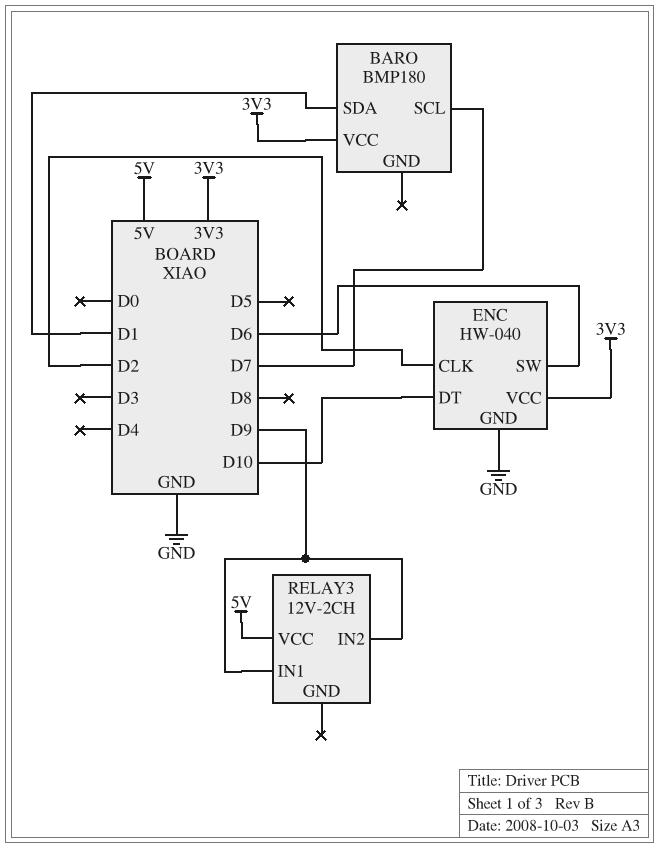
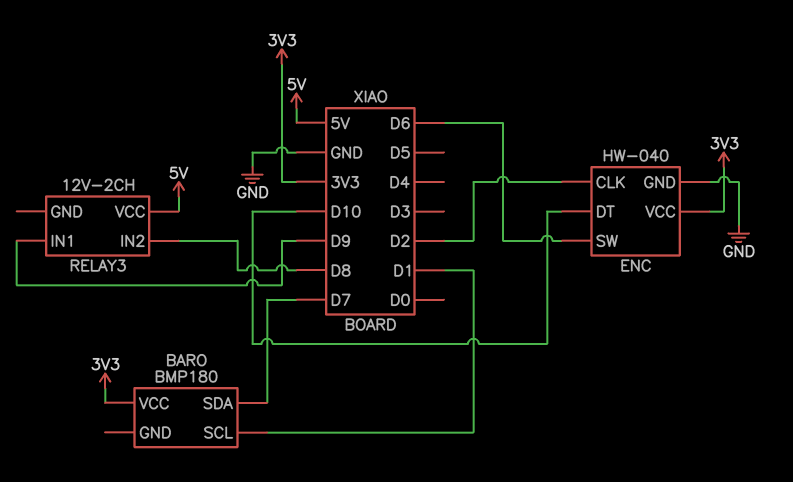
BARO pin SCL: D7 -> D1
BARO pin SDA: D1 -> D7
RELAY3 pin IN2: D9 -> D8

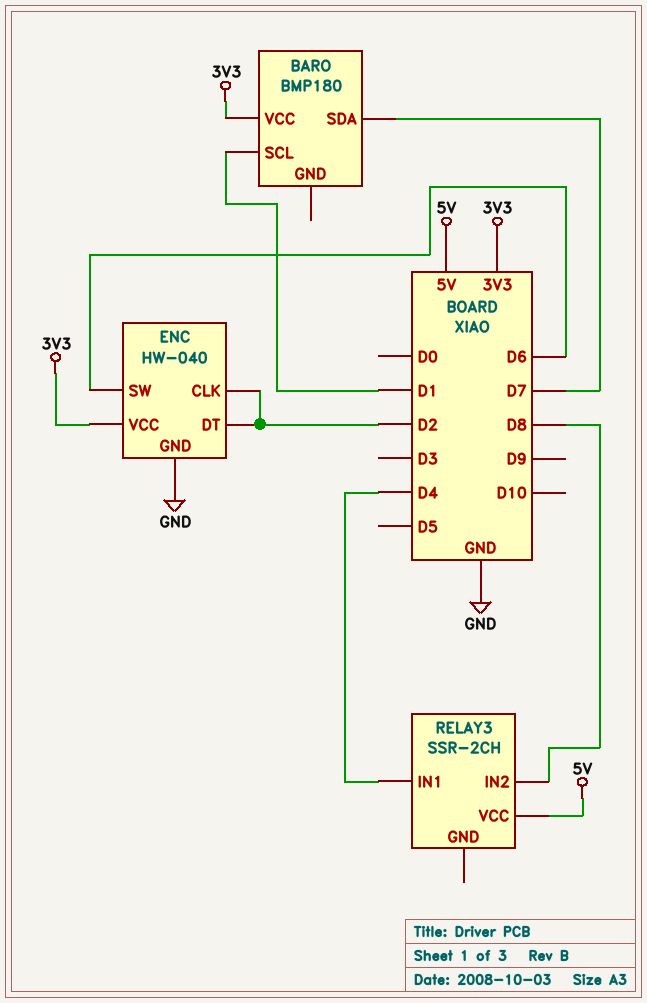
ENC pin DT: D10 -> D2
RELAY3: 12V-2CH -> SSR-2CH
RELAY3 pin IN1: D9 -> D4

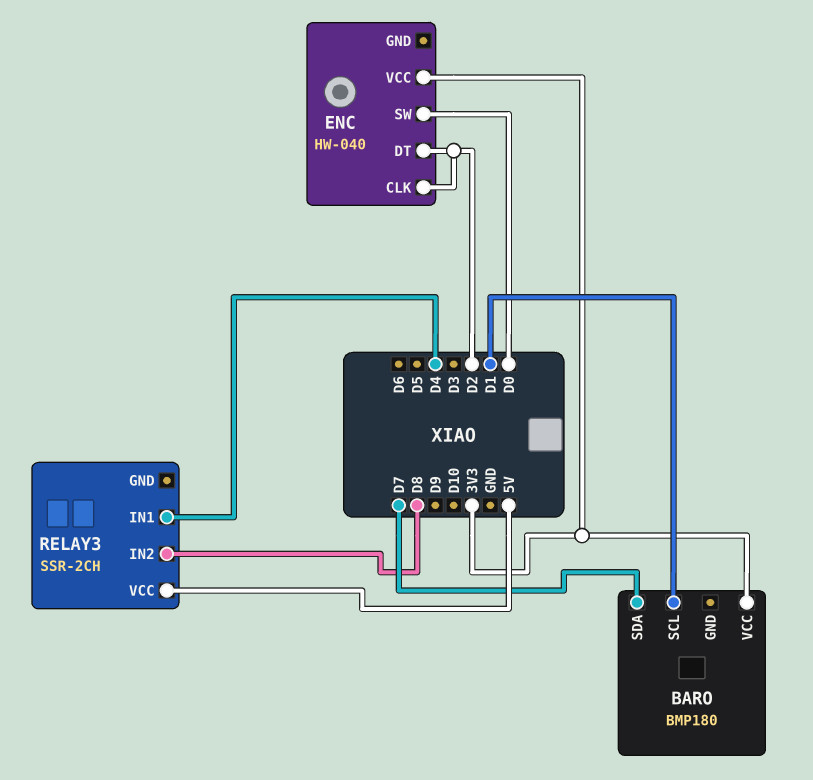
ENC pin GND: GND -> none
ENC pin SW: D6 -> D0

